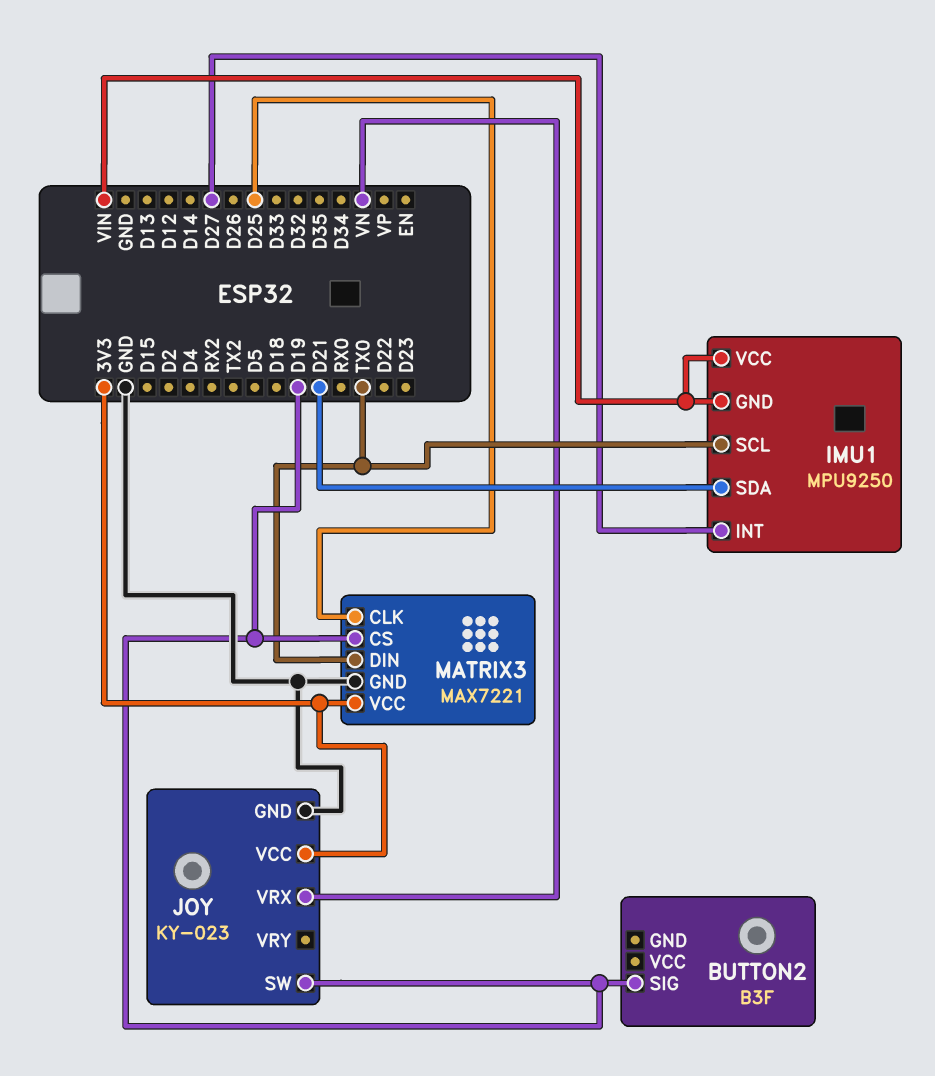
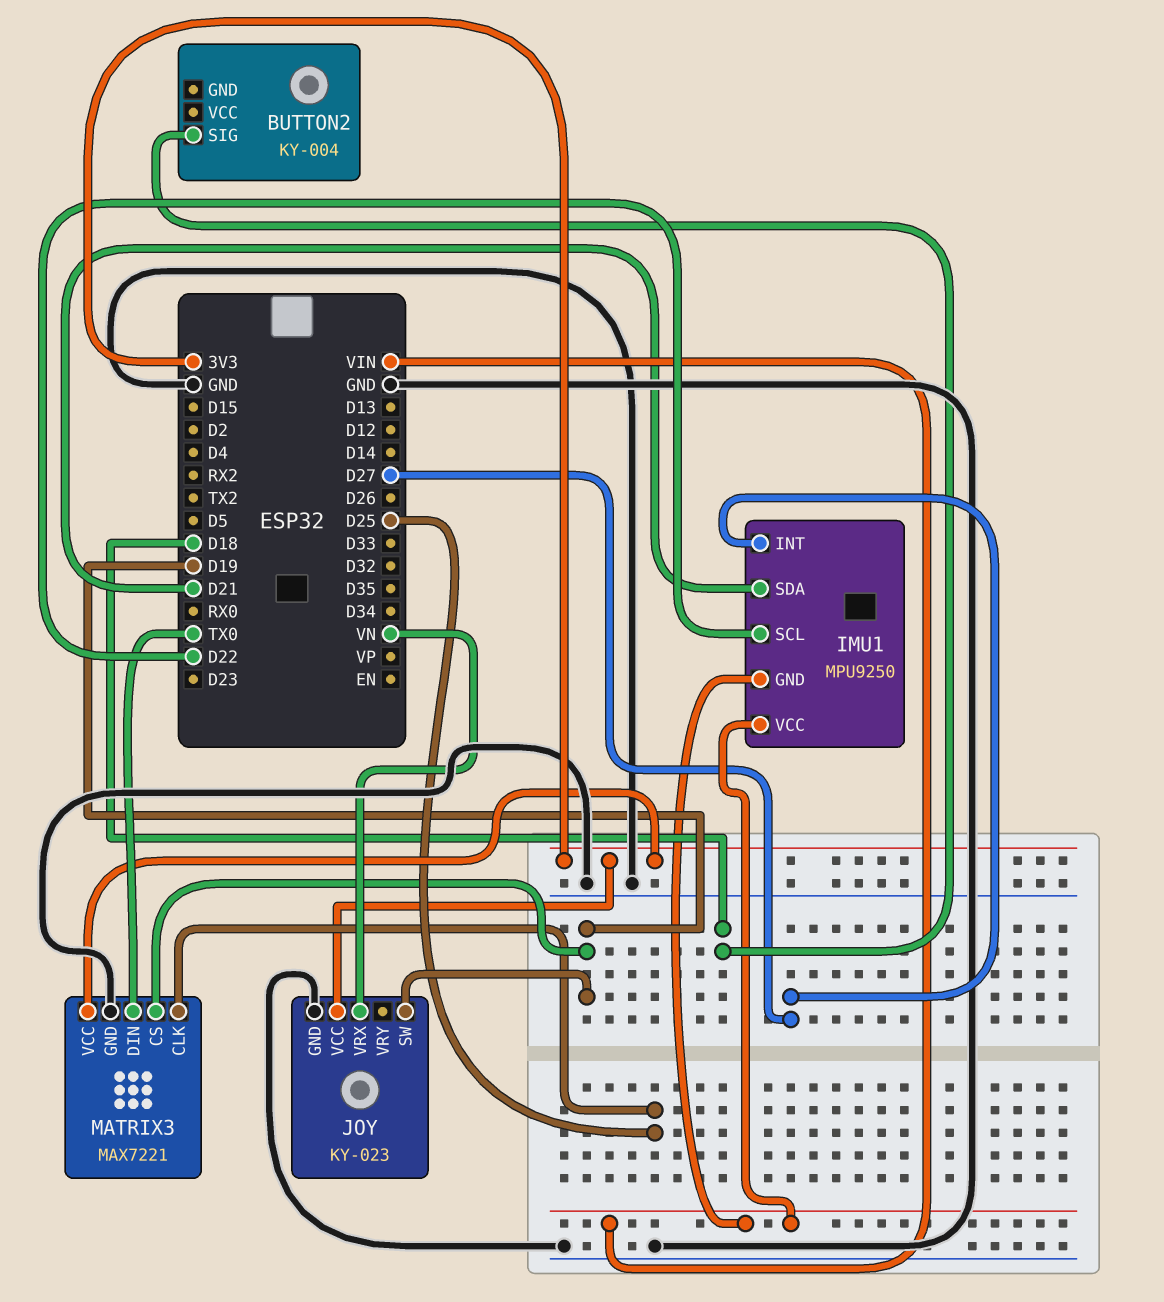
BUTTON2: B3F -> KY-004
BUTTON2 pin SIG: D19 -> D18
IMU1 pin SCL: TX0 -> D22

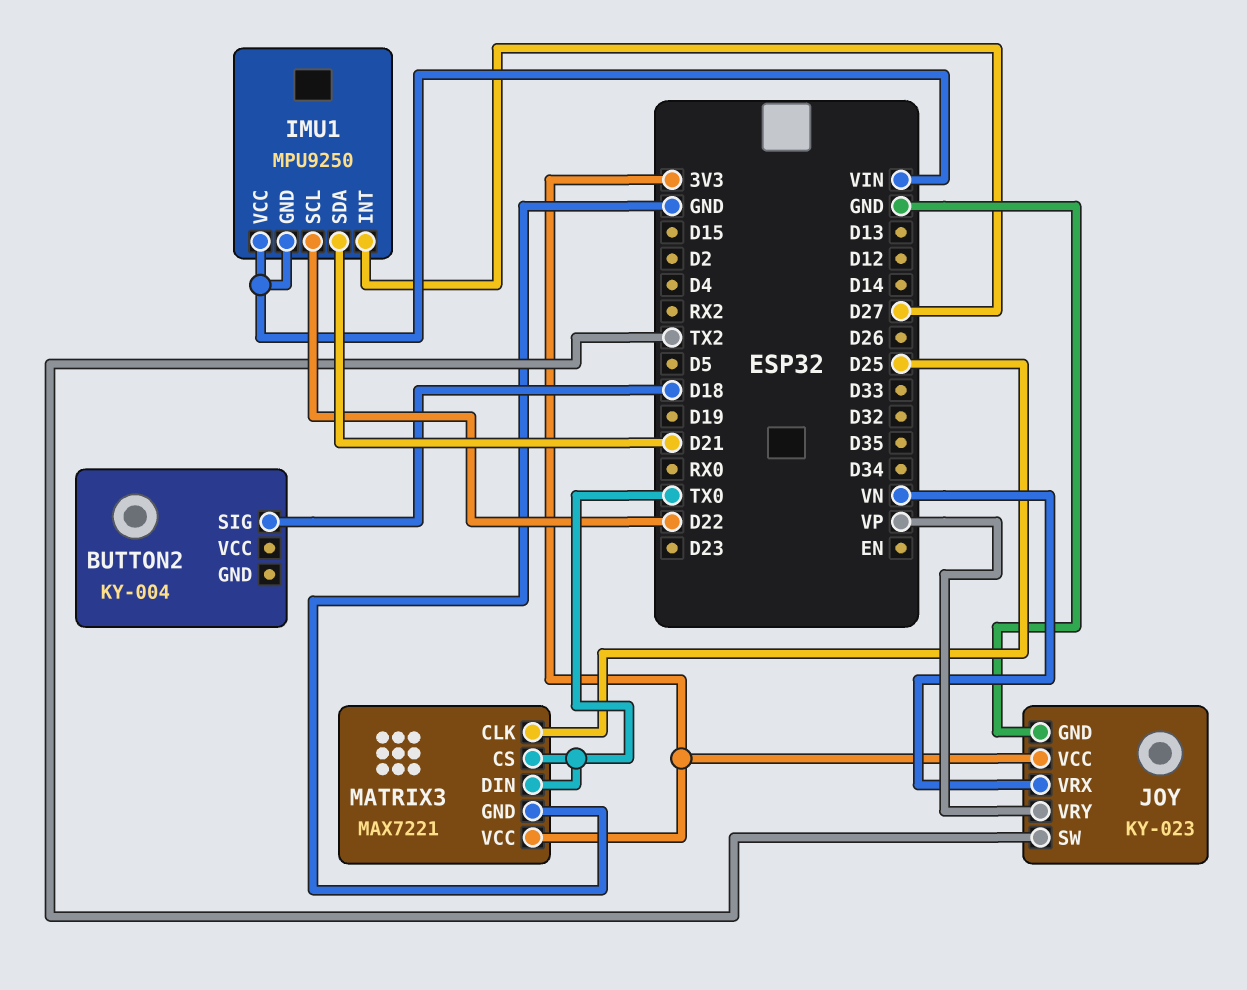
JOY pin SW: D19 -> TX2
JOY pin VRY: none -> VP
MATRIX3 pin CS: D19 -> TX0

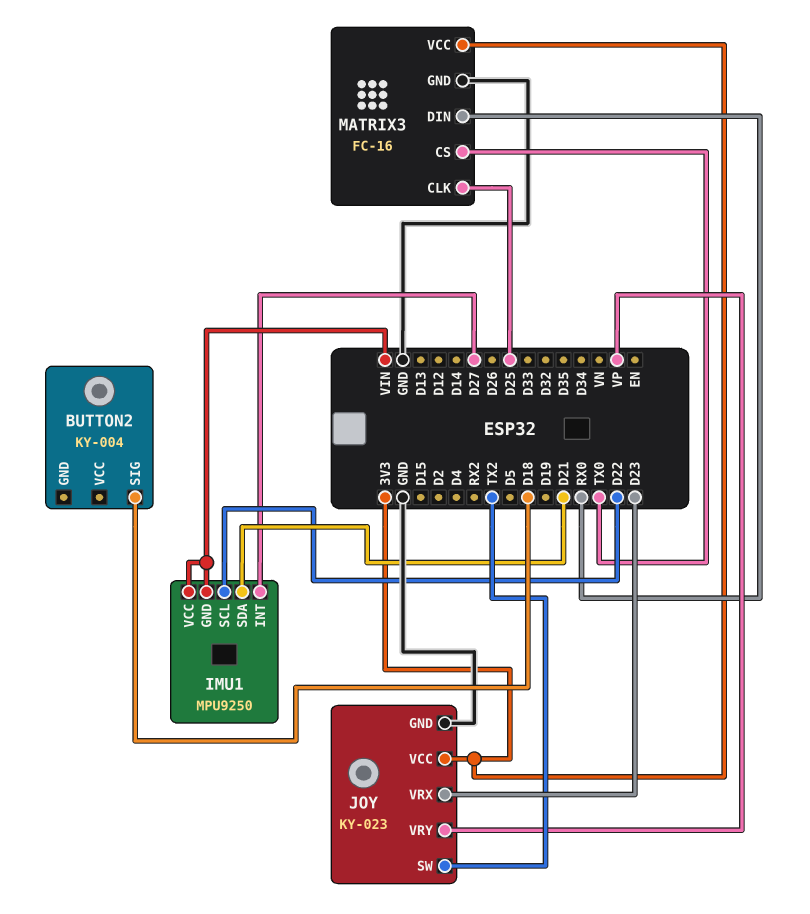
JOY pin VRX: VN -> D23
MATRIX3: MAX7221 -> FC-16
MATRIX3 pin DIN: TX0 -> RX0

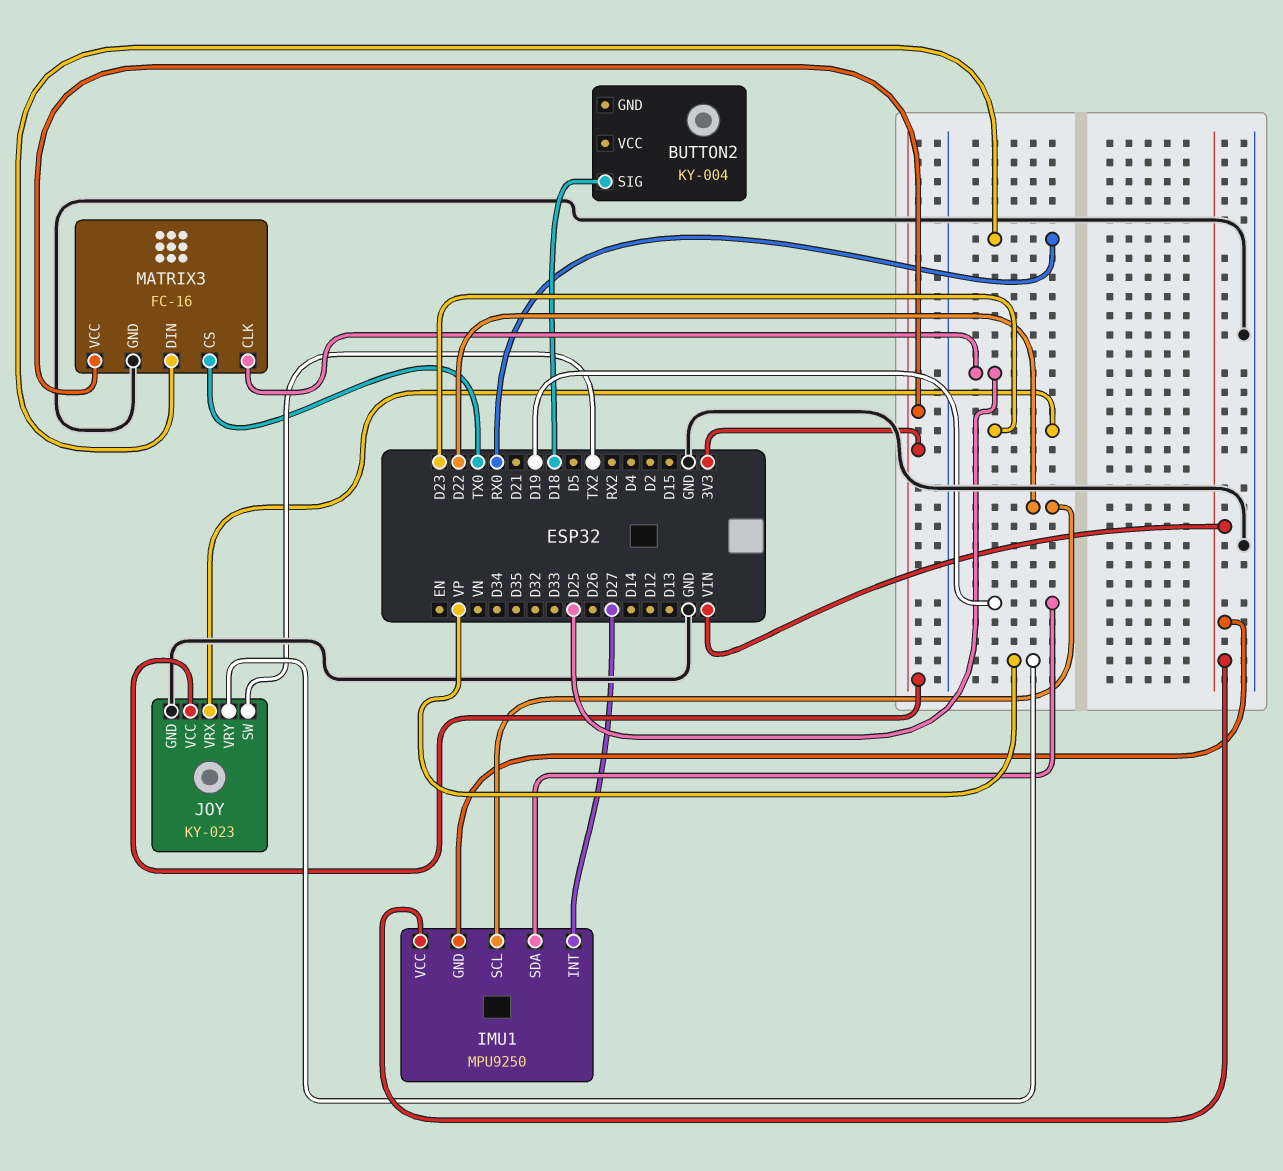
IMU1 pin SDA: D21 -> D19

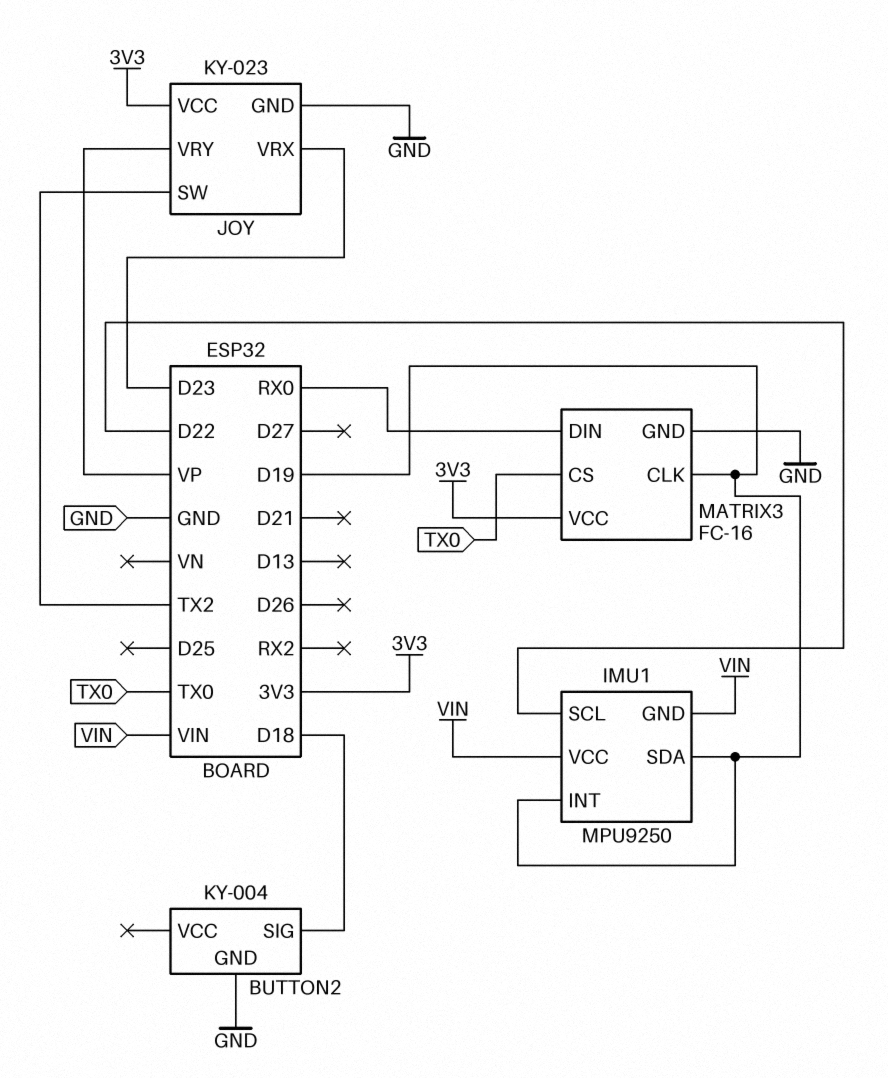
BUTTON2 pin GND: none -> GND
IMU1 pin INT: D27 -> D19
MATRIX3 pin CLK: D25 -> D19

